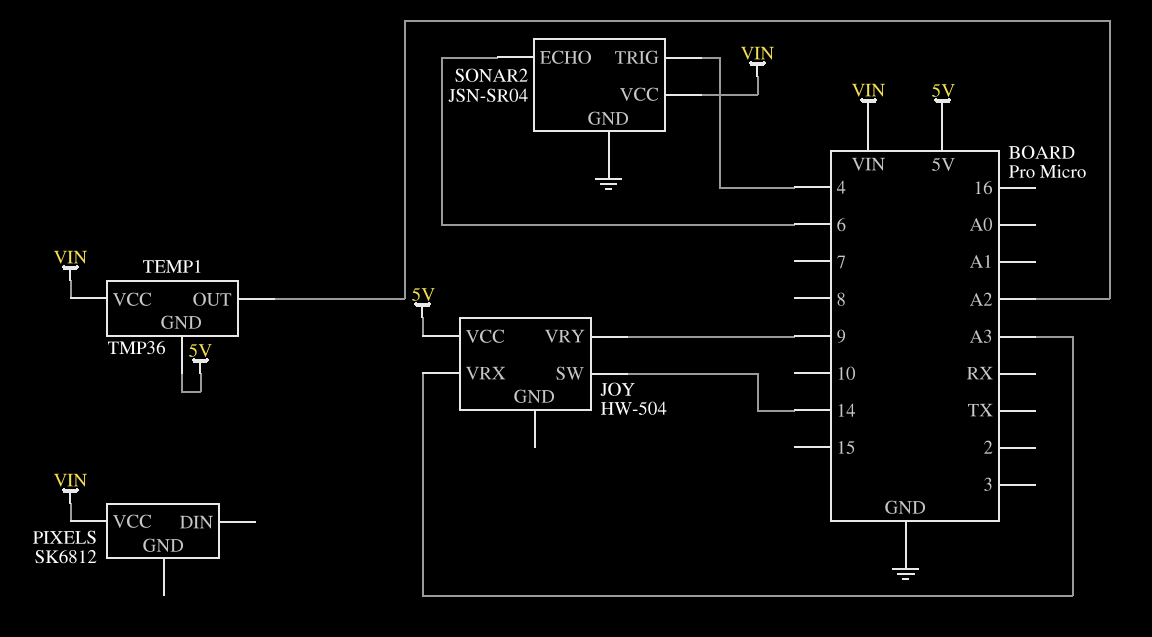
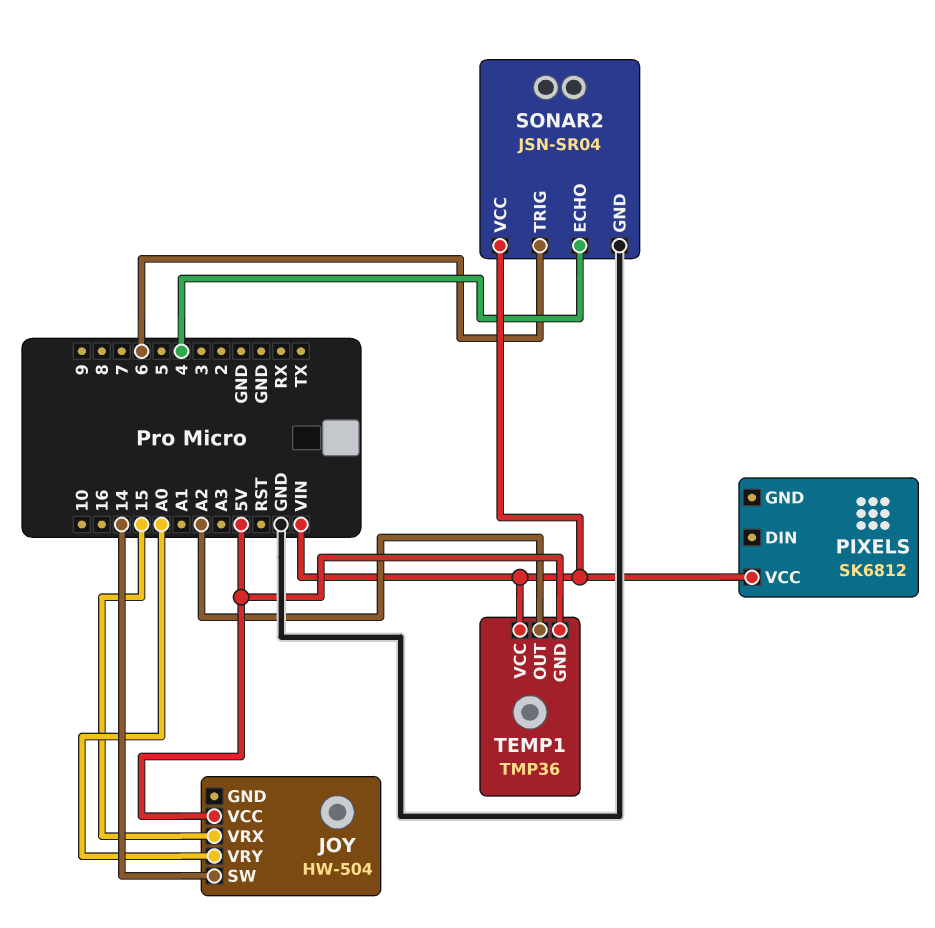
JOY pin VRX: A3 -> 15
JOY pin VRY: 9 -> A0
SONAR2 pin ECHO: 6 -> 4
SONAR2 pin TRIG: 4 -> 6

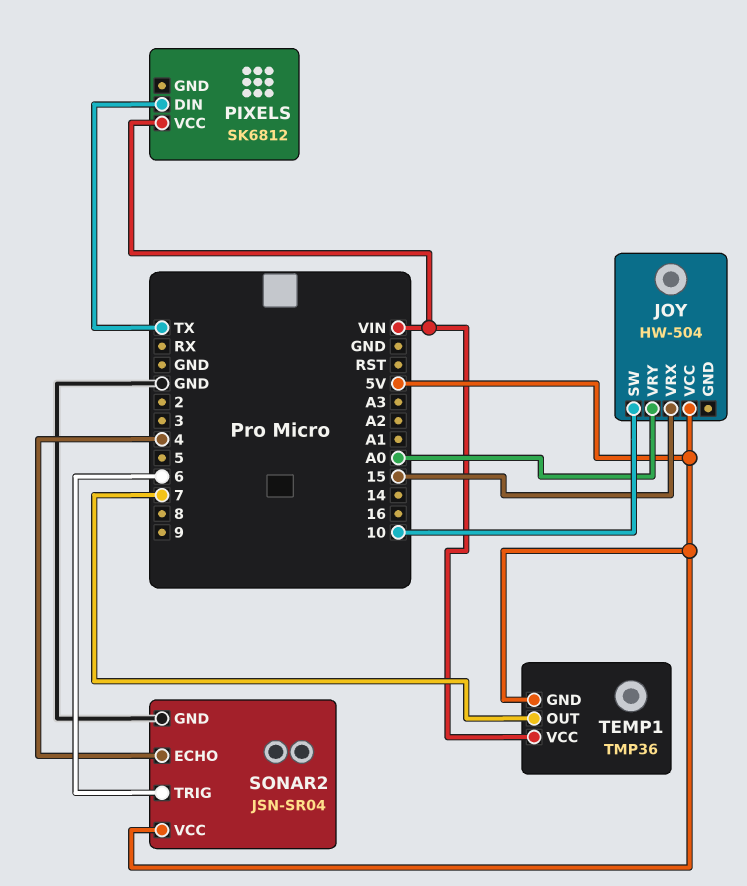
JOY pin SW: 14 -> 10
PIXELS pin DIN: none -> TX
SONAR2 pin VCC: VIN -> 5V
TEMP1 pin OUT: A2 -> 7

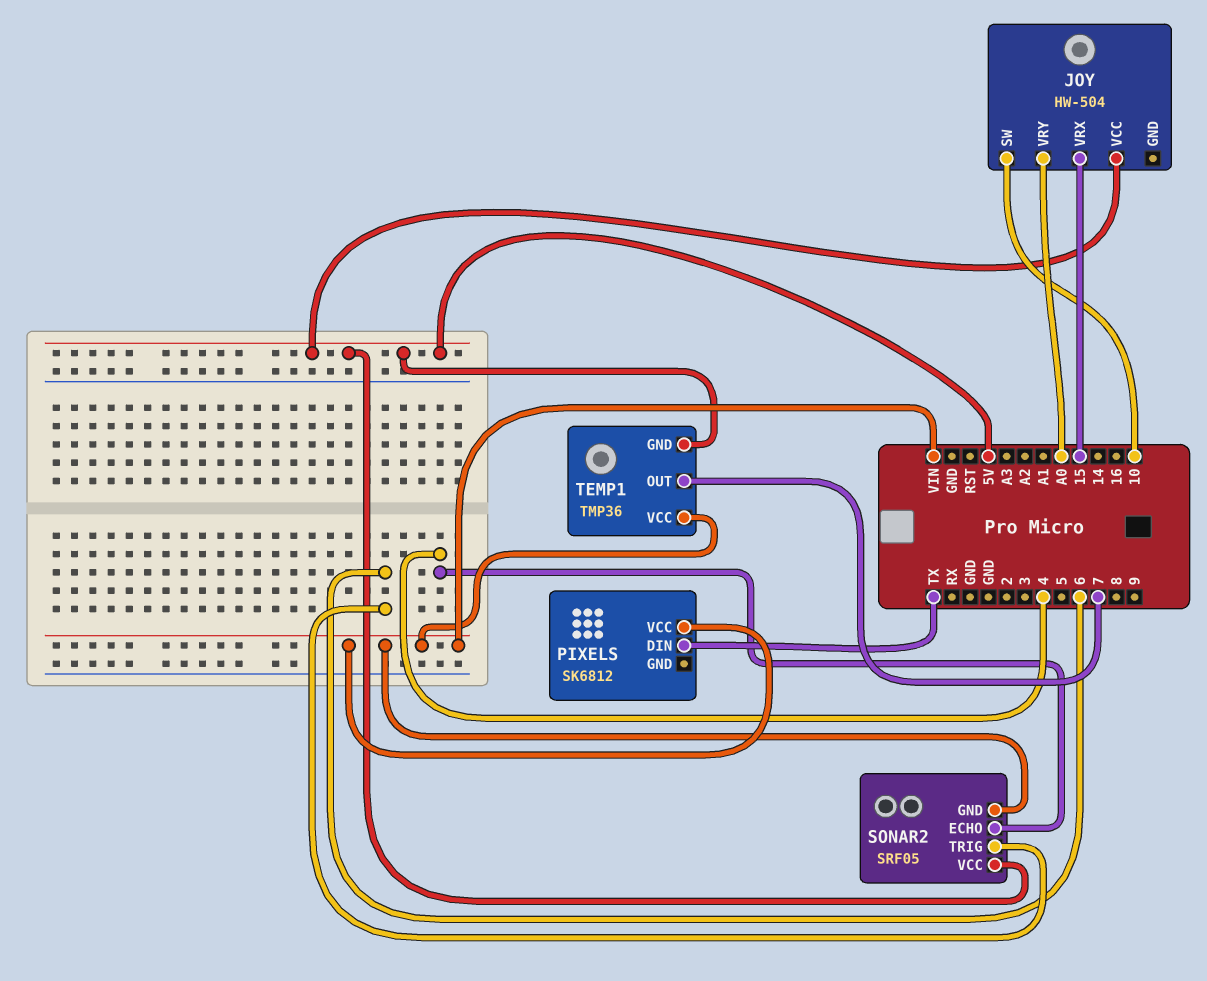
SONAR2: JSN-SR04 -> SRF05
SONAR2 pin GND: GND -> VIN

